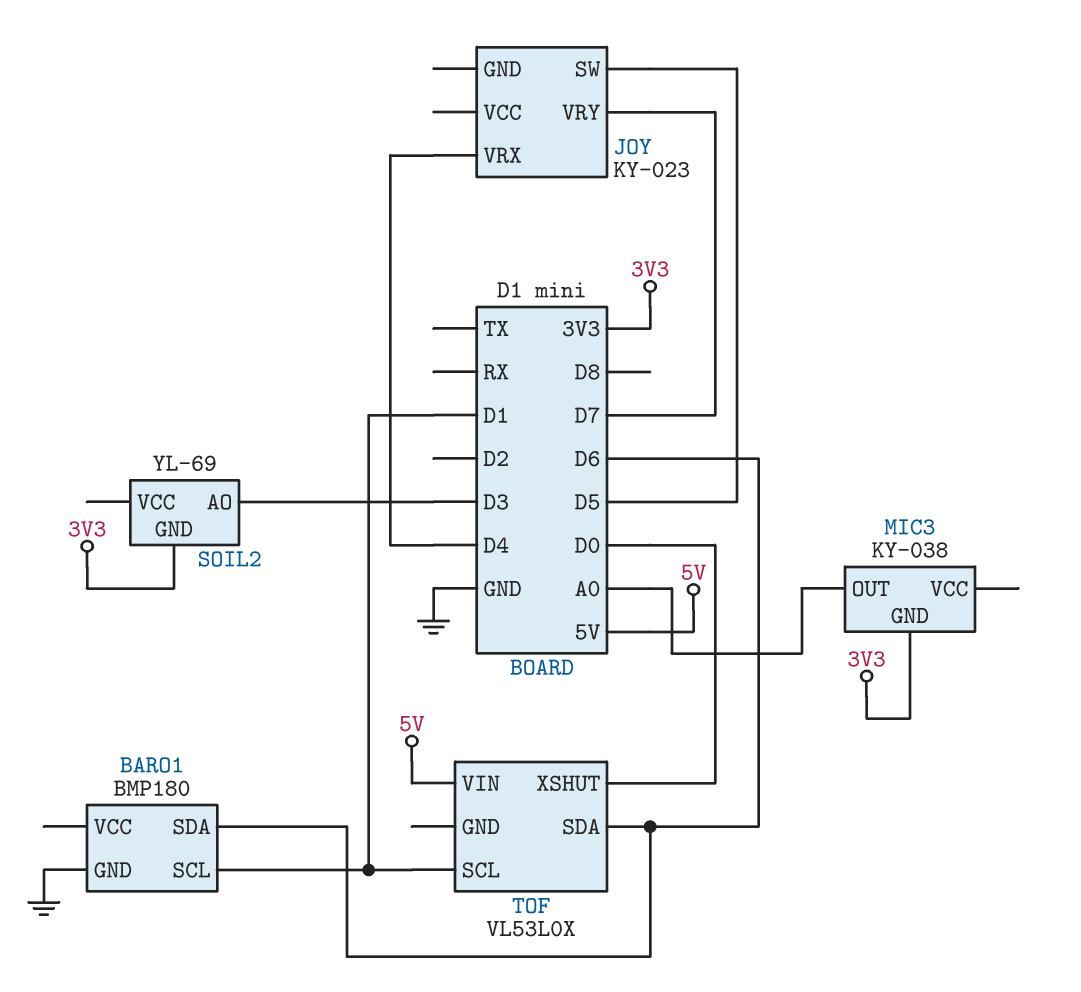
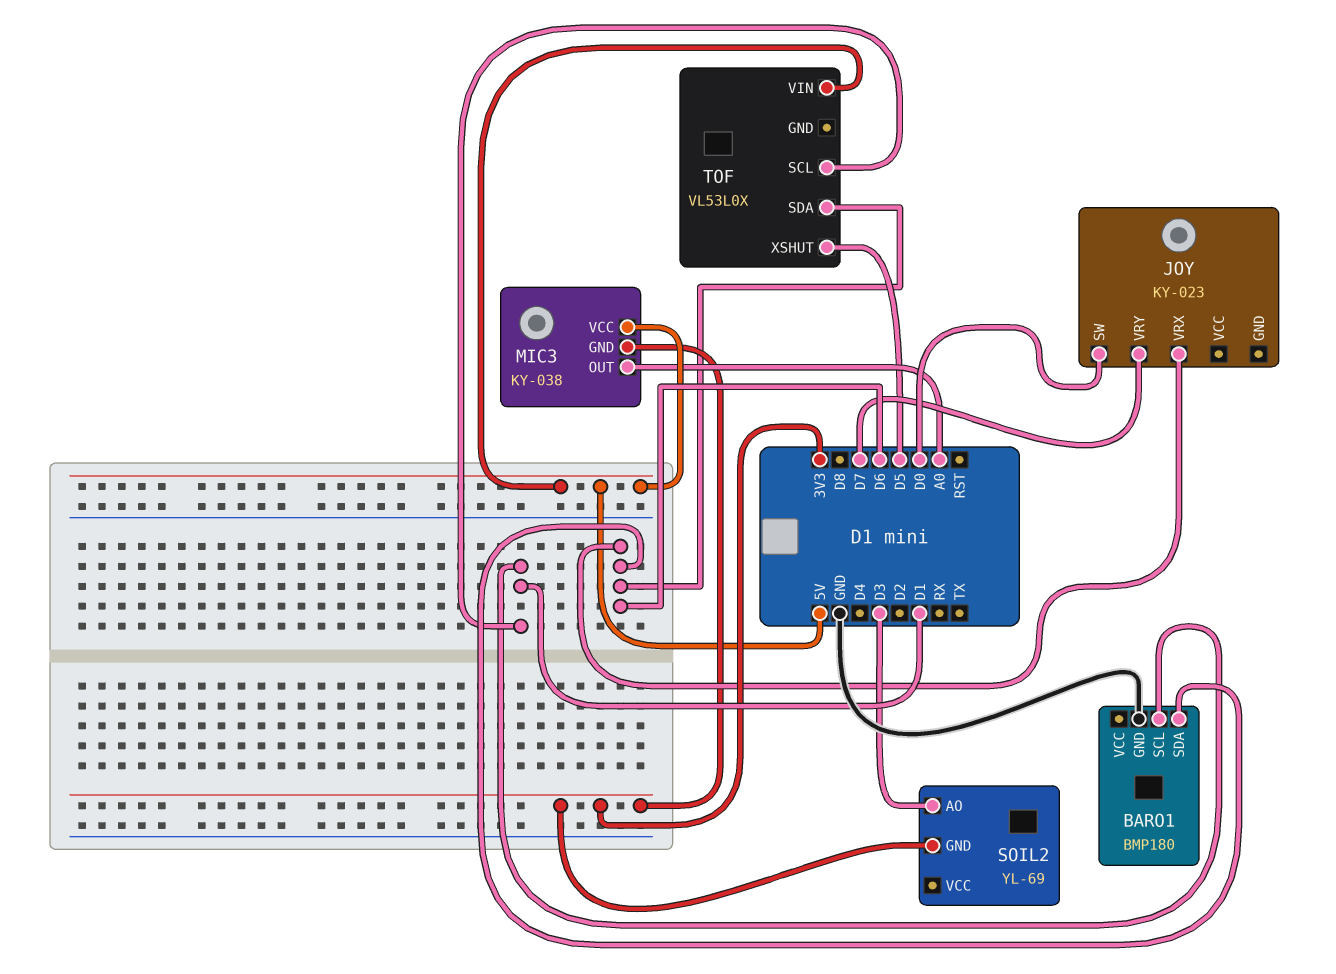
JOY pin SW: D5 -> D0
JOY pin VRX: D4 -> D6
MIC3 pin VCC: none -> 5V
TOF pin XSHUT: D0 -> D5

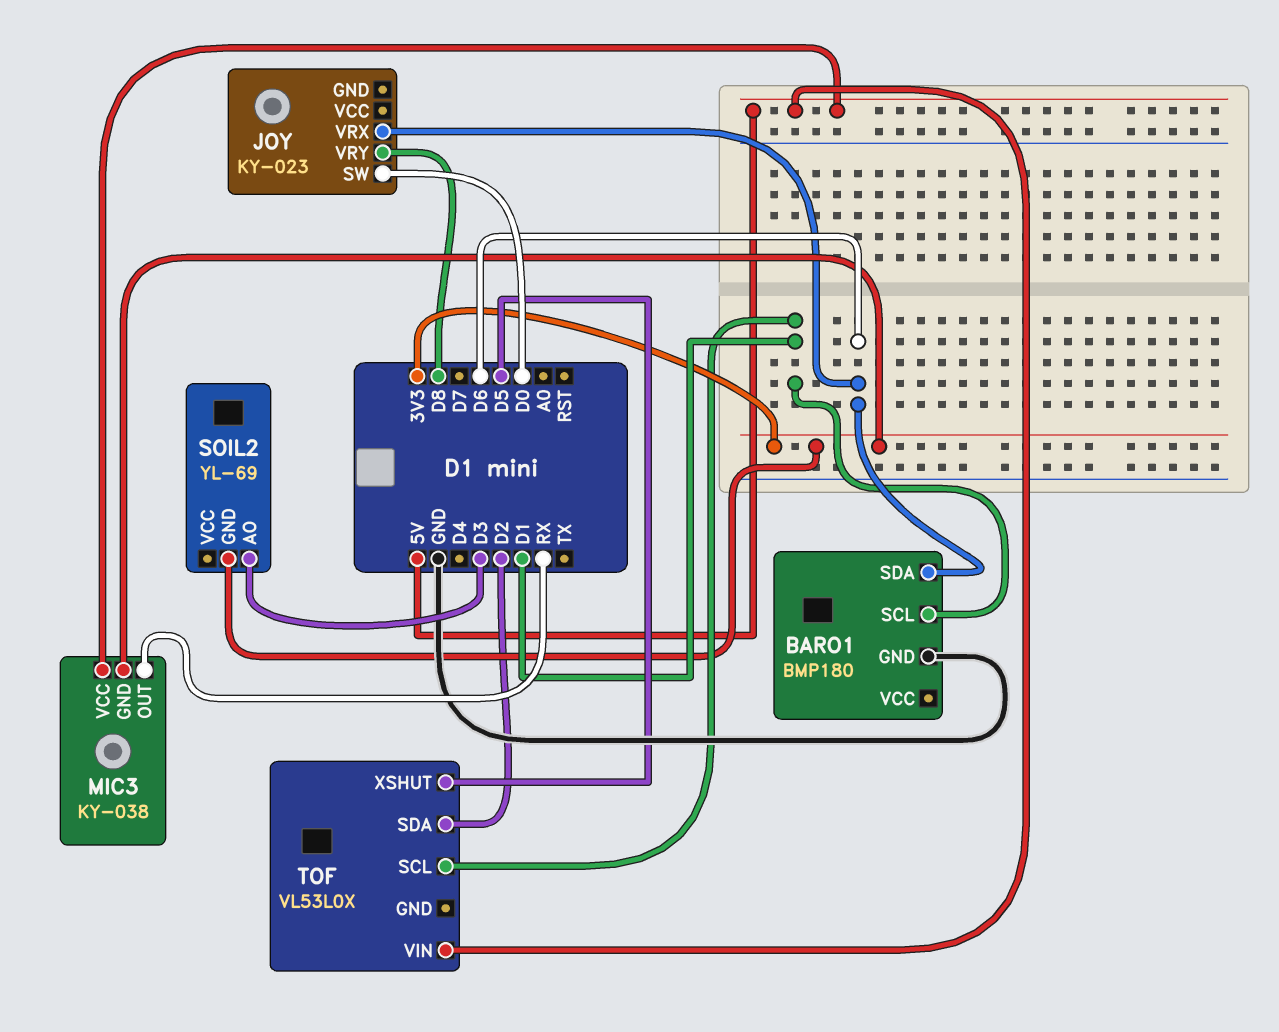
JOY pin VRY: D7 -> D8
MIC3 pin OUT: A0 -> RX
TOF pin SDA: D6 -> D2

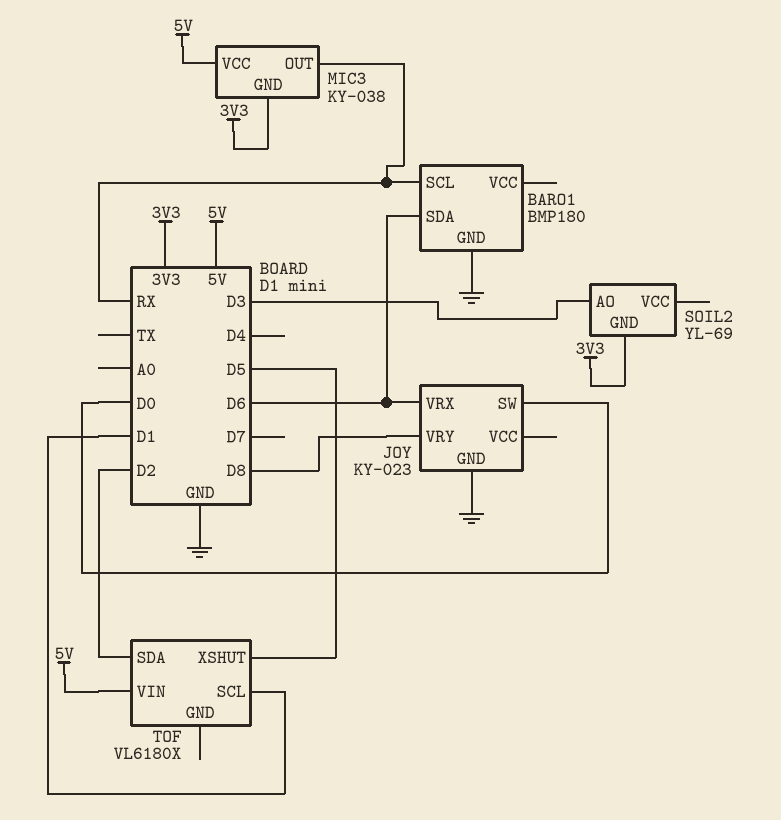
BARO1 pin SCL: D1 -> RX
JOY pin GND: none -> GND
TOF: VL53L0X -> VL6180X

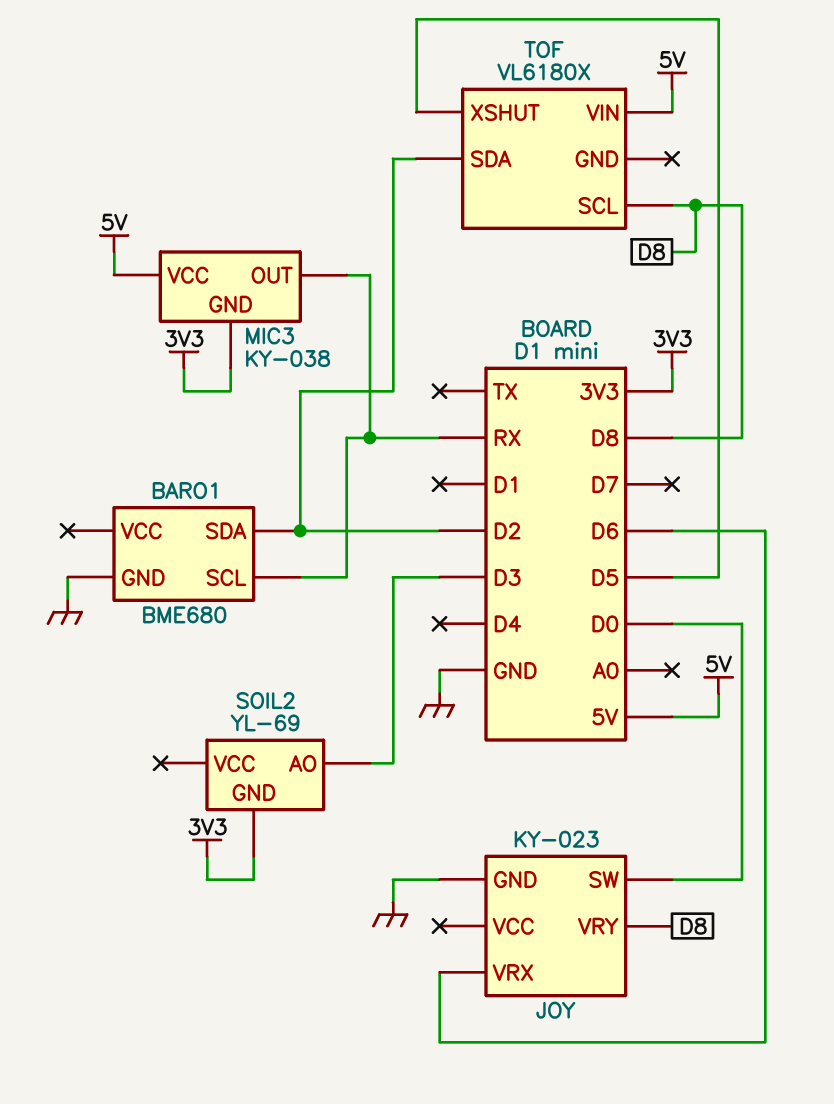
BARO1: BMP180 -> BME680
BARO1 pin SDA: D6 -> D2
TOF pin SCL: D1 -> D8

